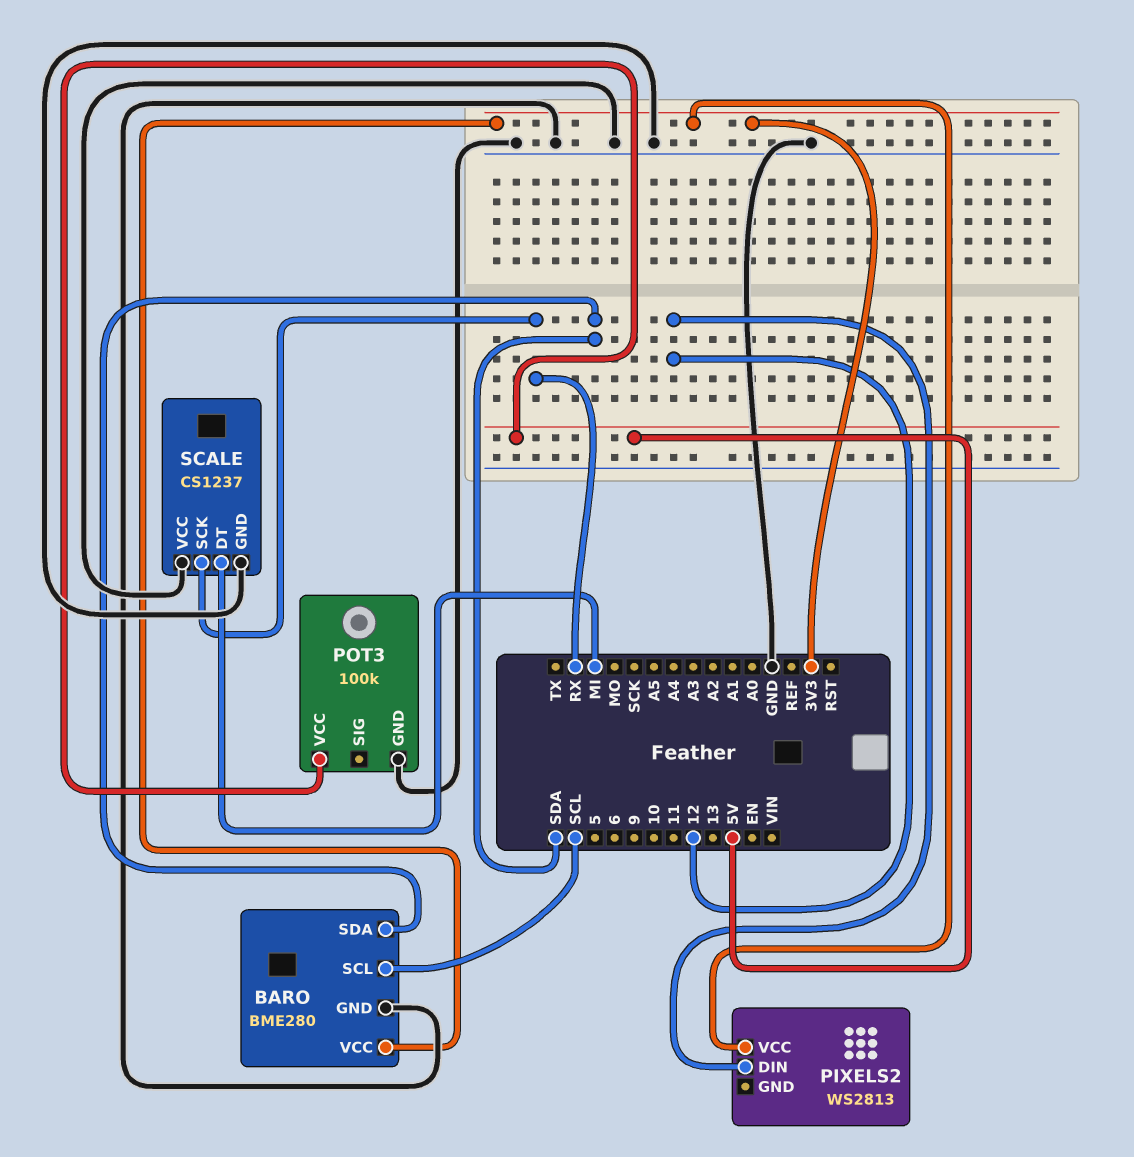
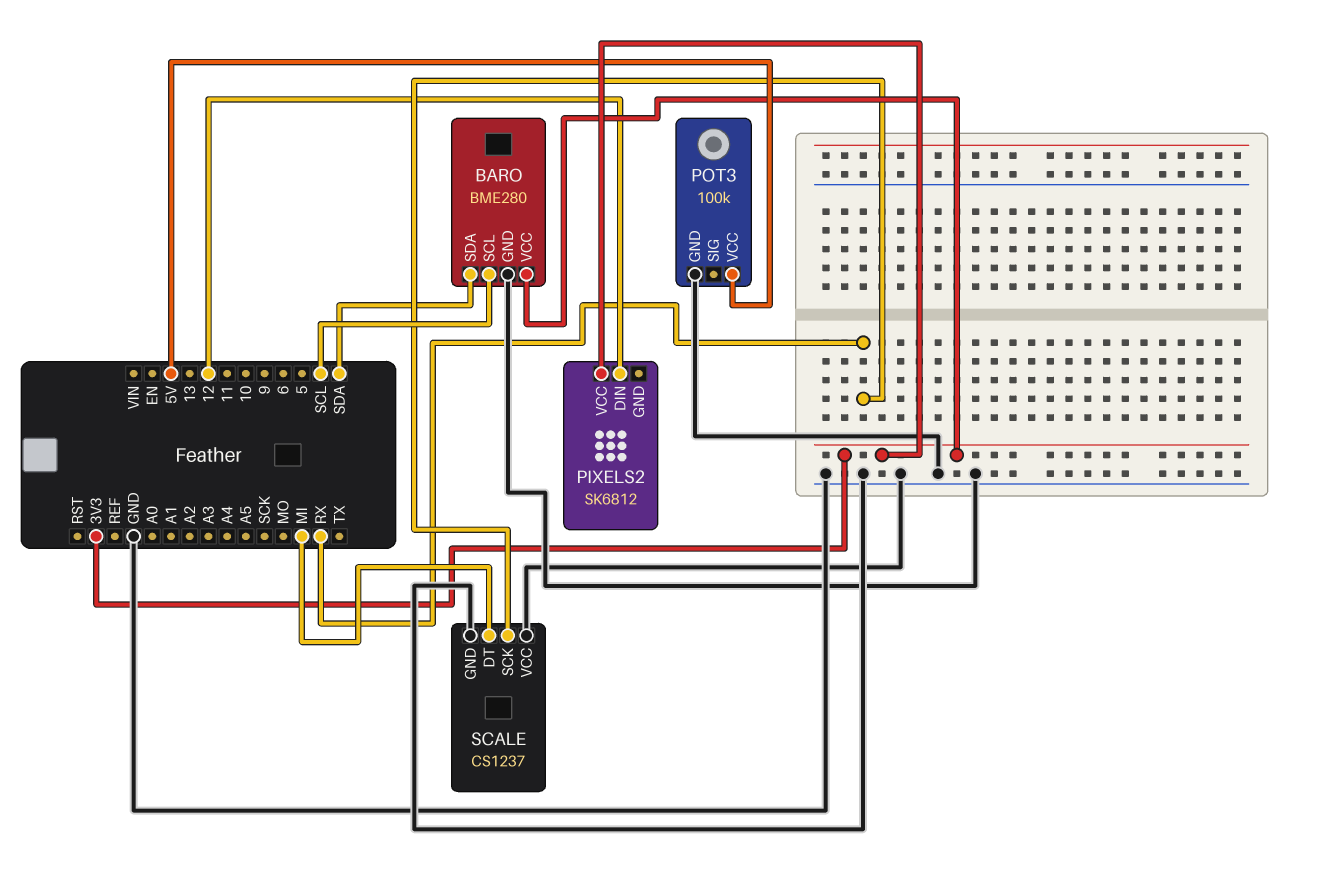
PIXELS2: WS2813 -> SK6812

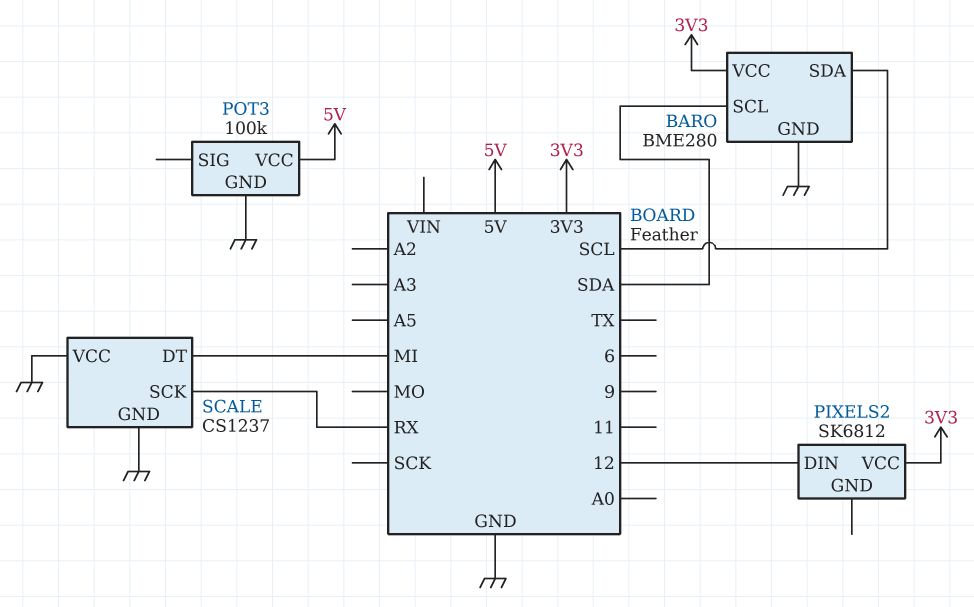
BARO pin SCL: SCL -> SDA
BARO pin SDA: SDA -> SCL

